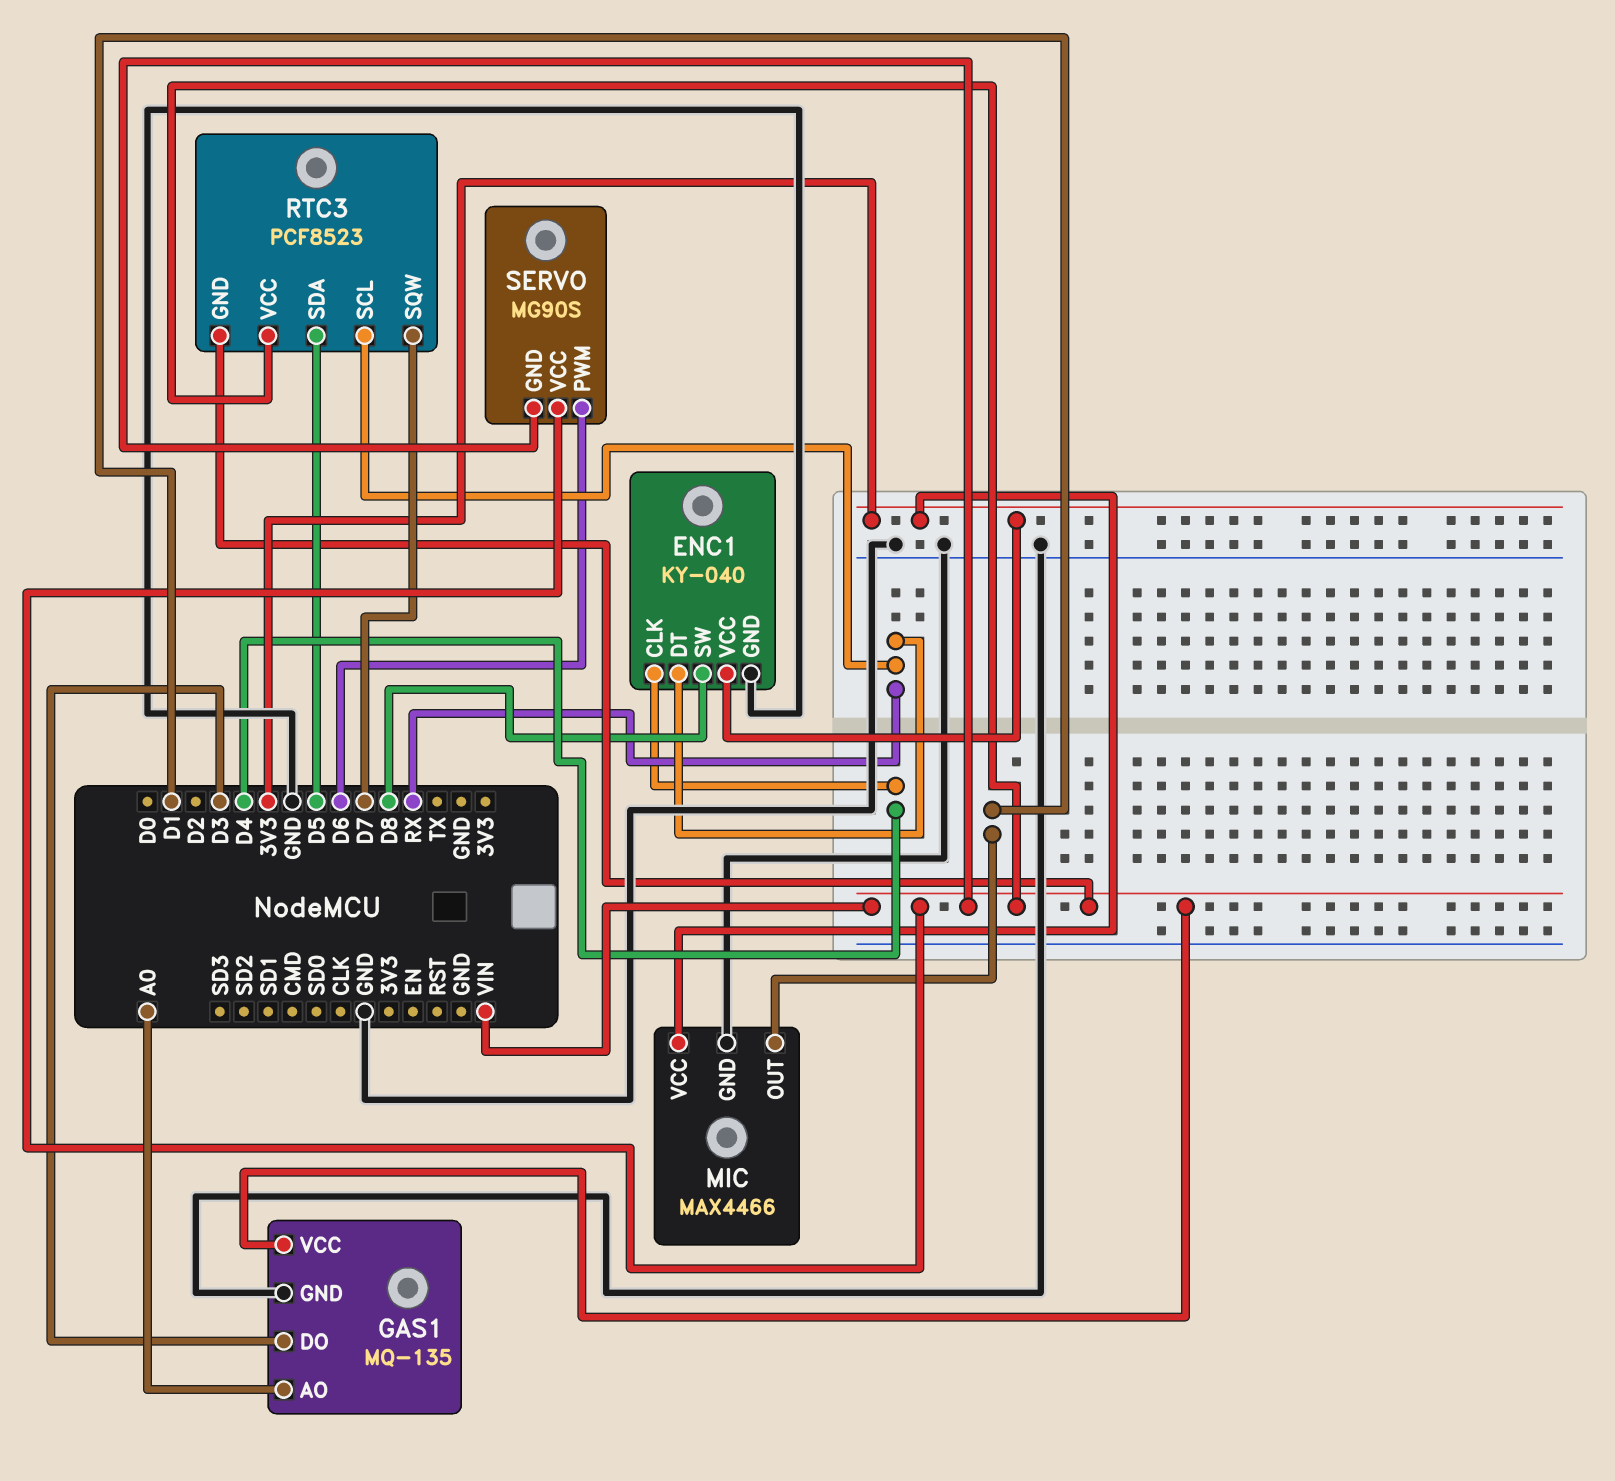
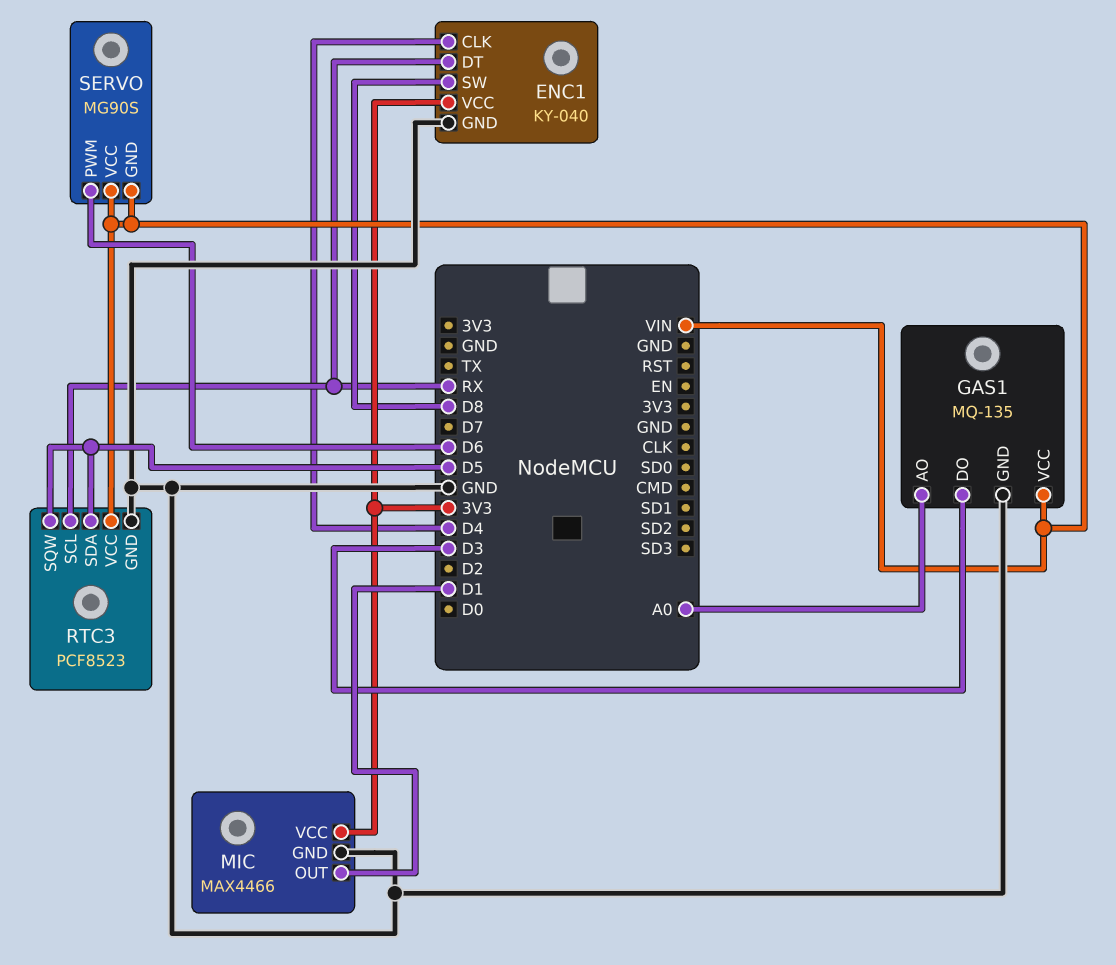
RTC3 pin GND: VIN -> GND
RTC3 pin SQW: D7 -> D5

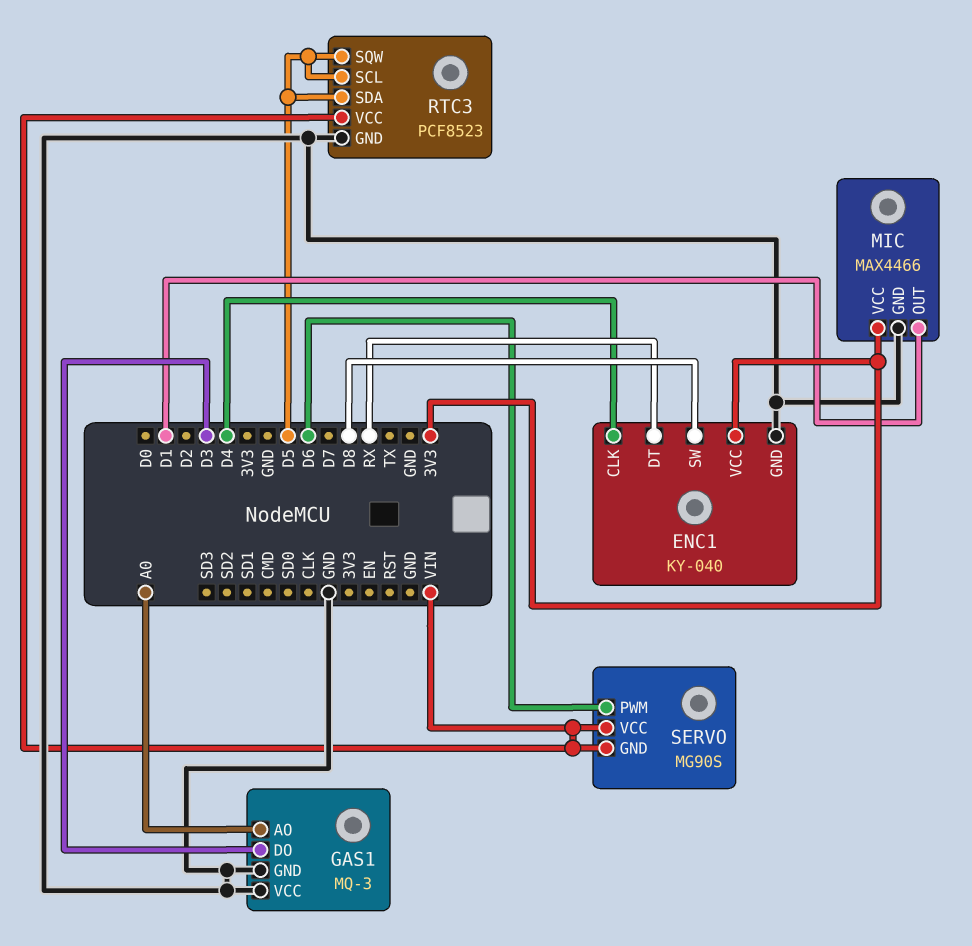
GAS1: MQ-135 -> MQ-3
GAS1 pin VCC: VIN -> GND
RTC3 pin SCL: RX -> D5

